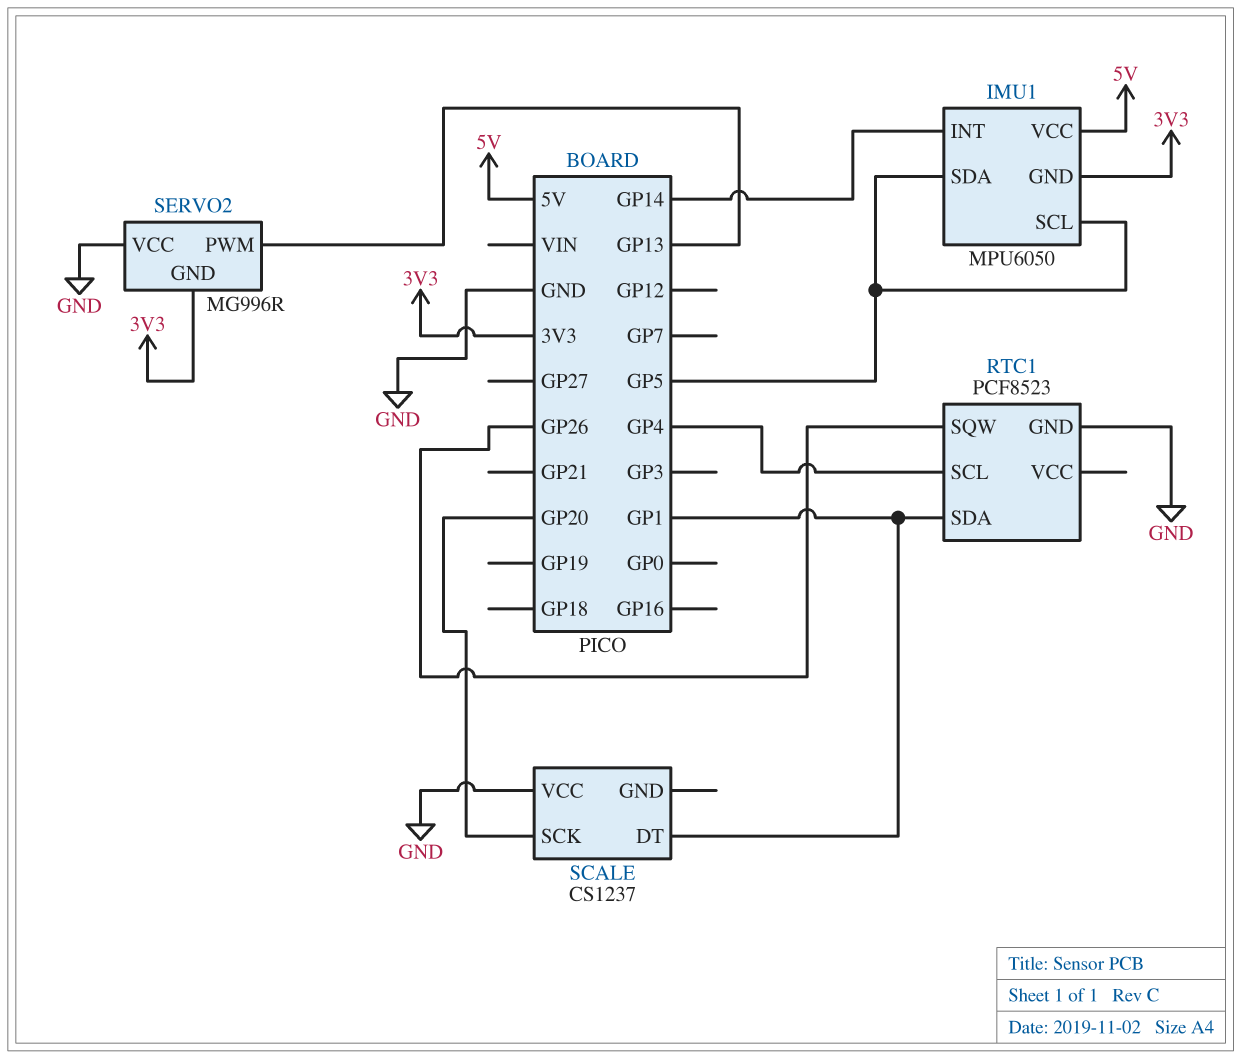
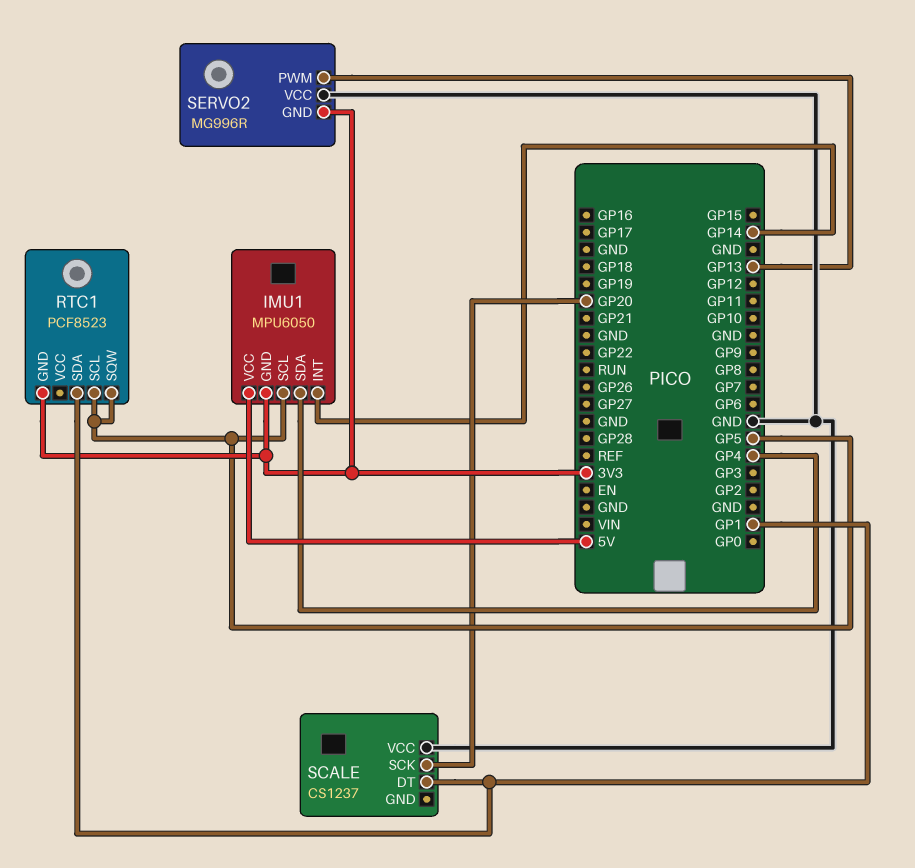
IMU1 pin SDA: GP5 -> GP4
RTC1 pin GND: GND -> 3V3
RTC1 pin SCL: GP4 -> GP5
RTC1 pin SQW: GP26 -> GP5

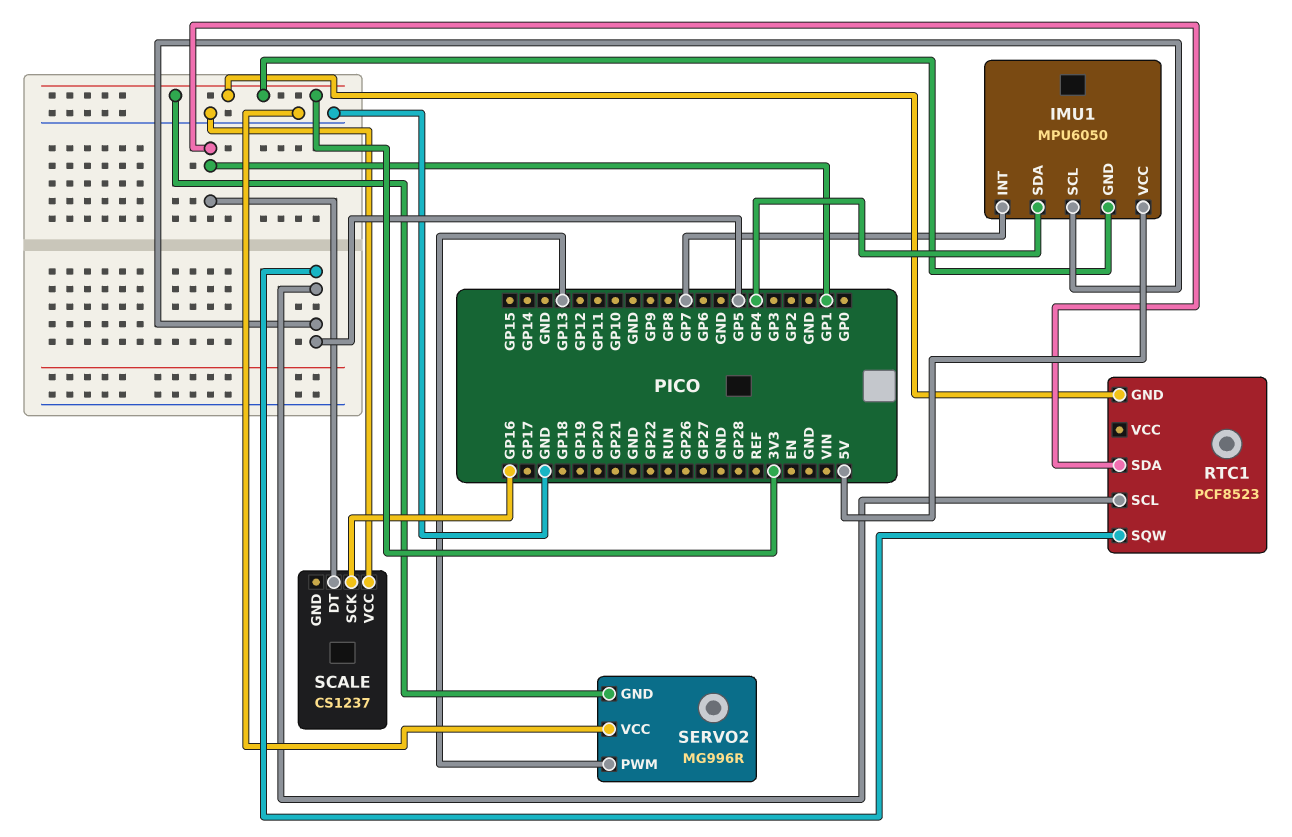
IMU1 pin INT: GP14 -> GP7
SCALE pin SCK: GP20 -> GP16

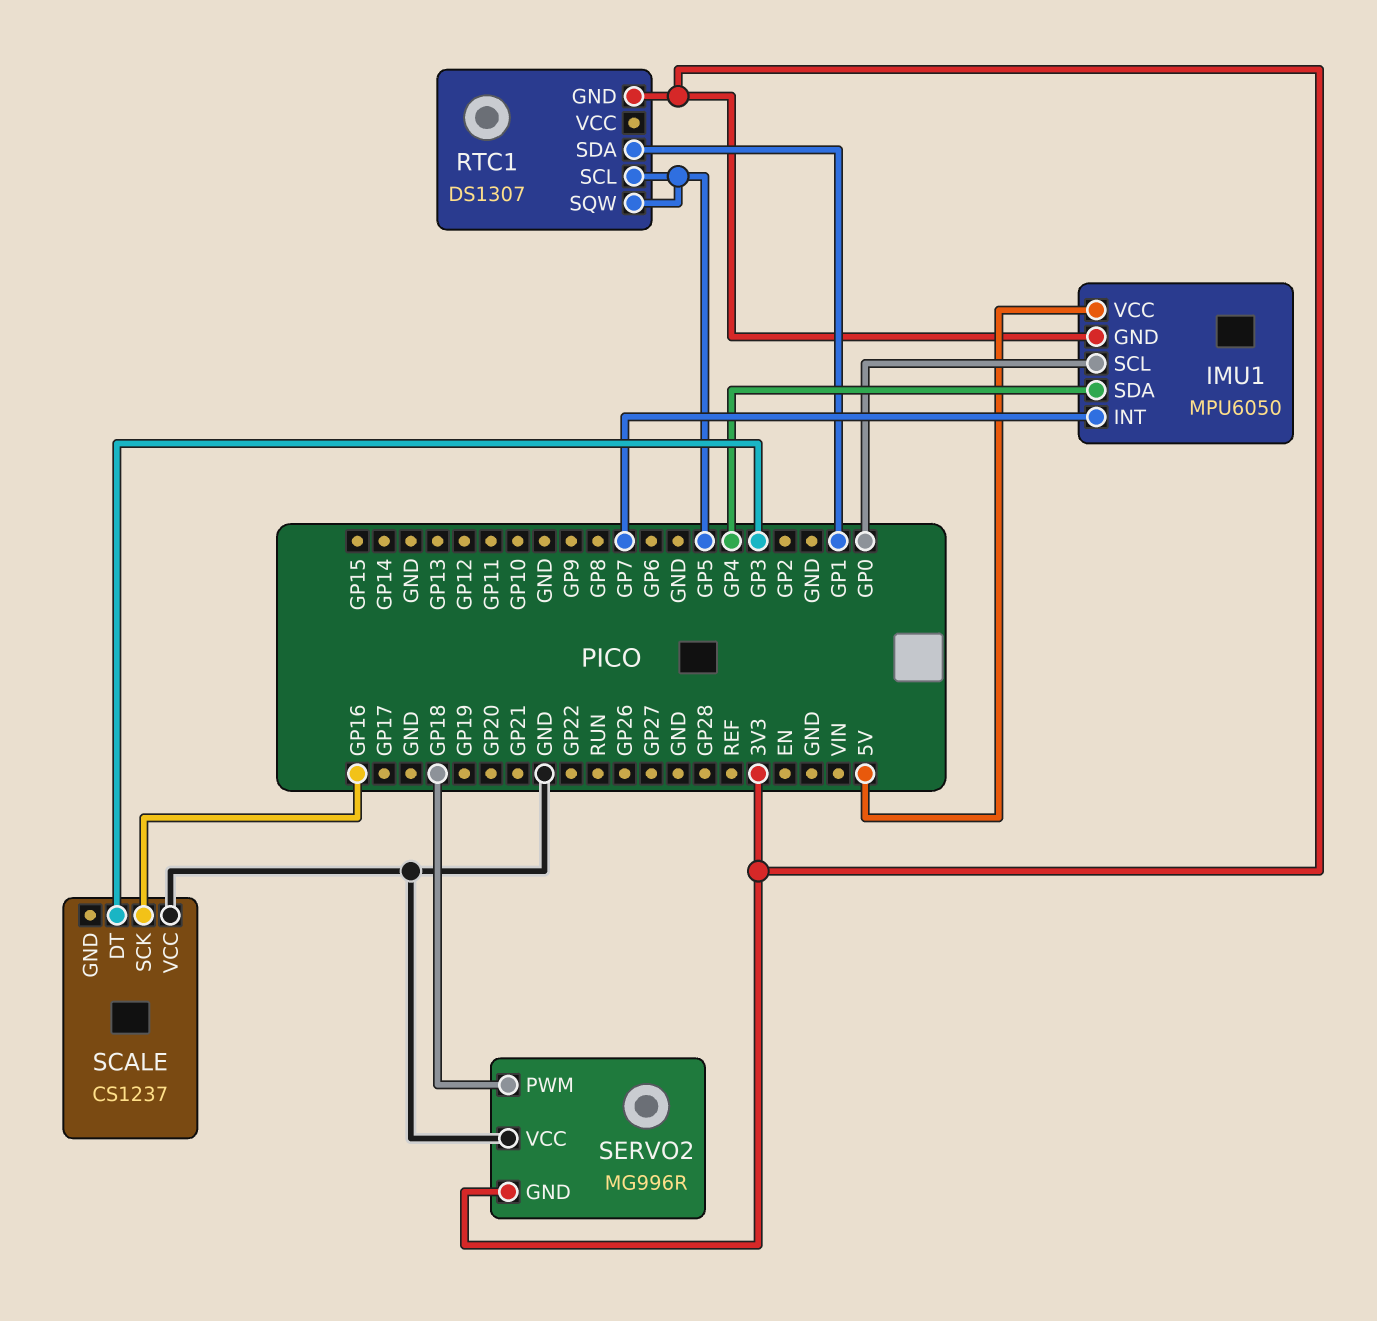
IMU1 pin SCL: GP5 -> GP0
RTC1: PCF8523 -> DS1307
SCALE pin DT: GP1 -> GP3
SERVO2 pin PWM: GP13 -> GP18

